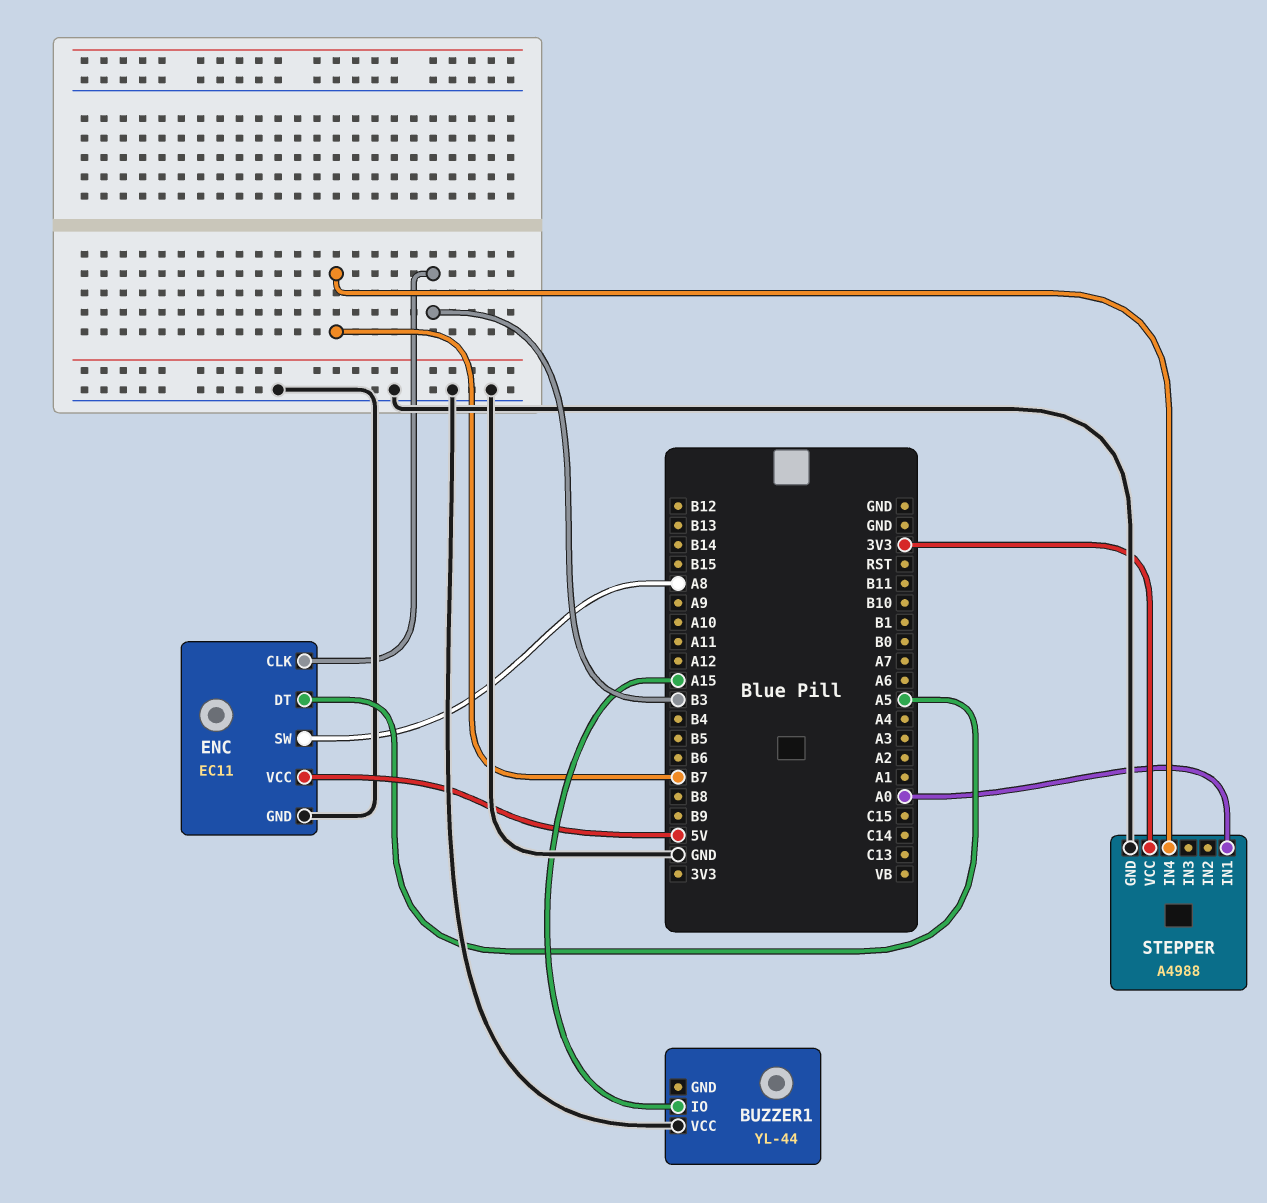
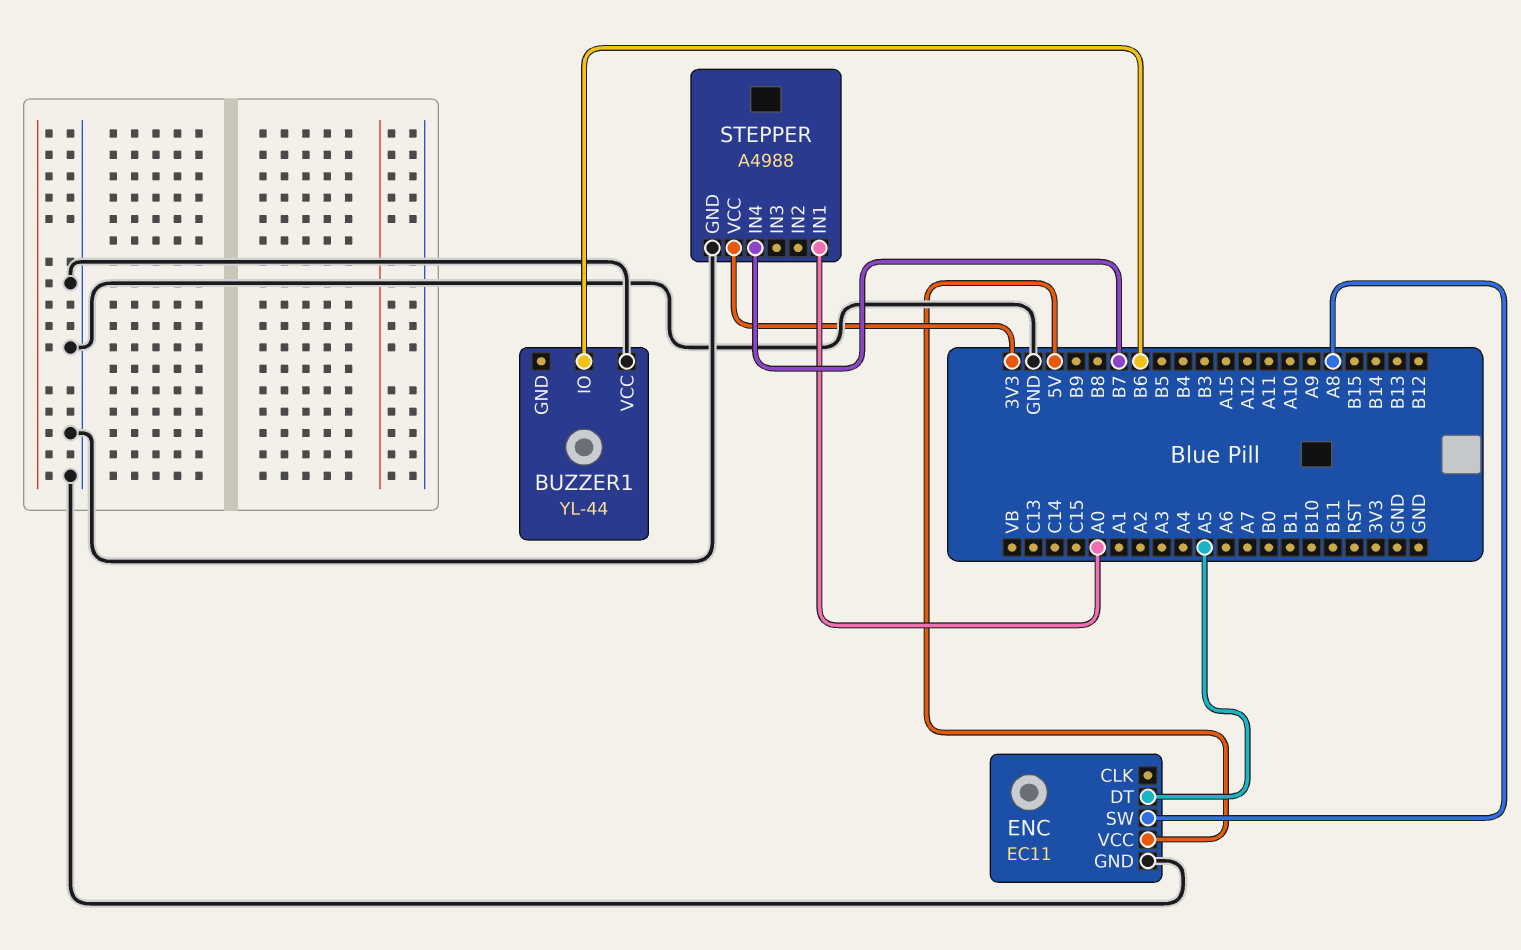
BUZZER1 pin IO: A15 -> B6
ENC pin CLK: B3 -> none

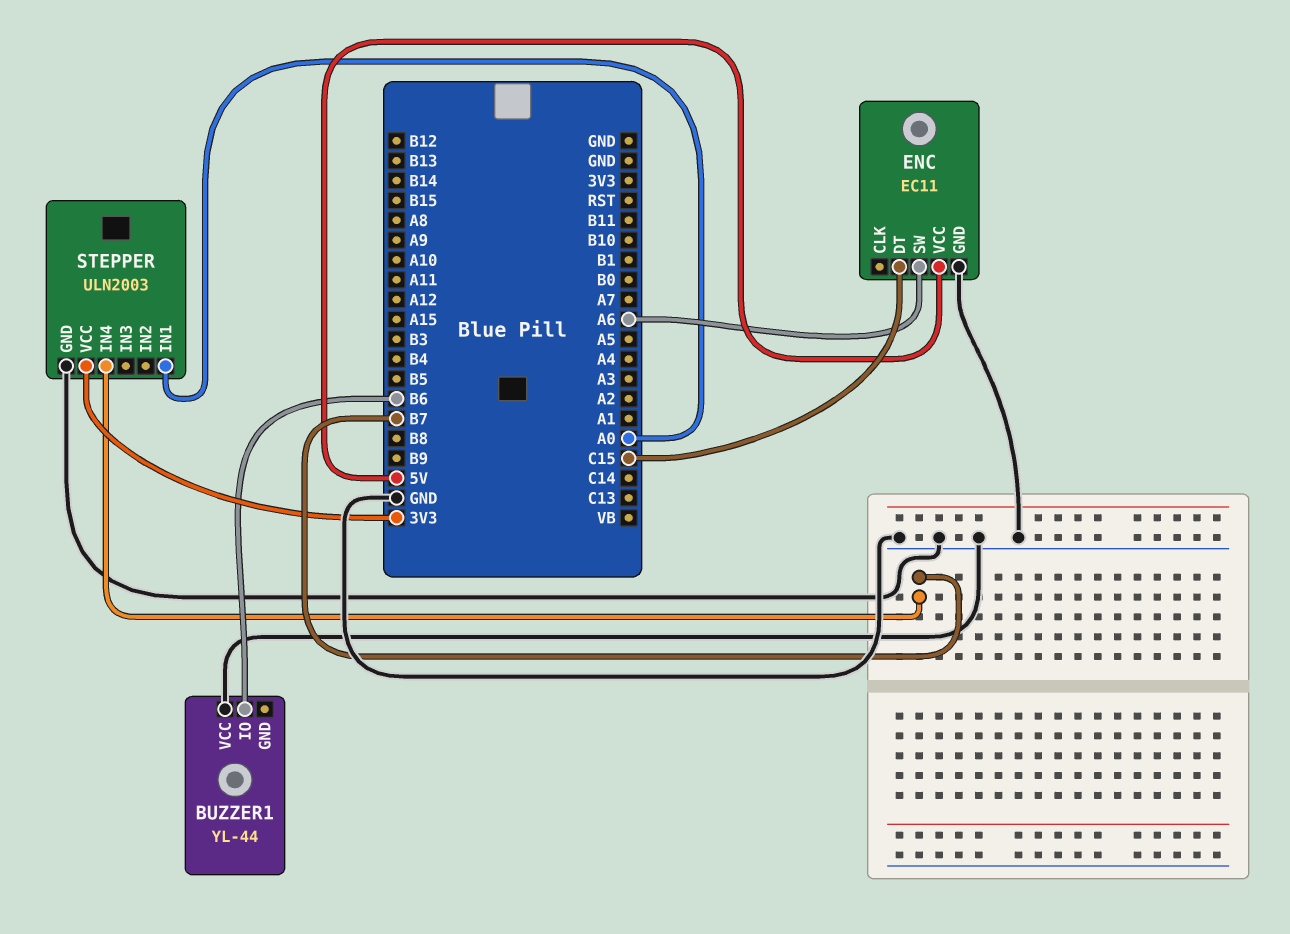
ENC pin DT: A5 -> C15
ENC pin SW: A8 -> A6
STEPPER: A4988 -> ULN2003

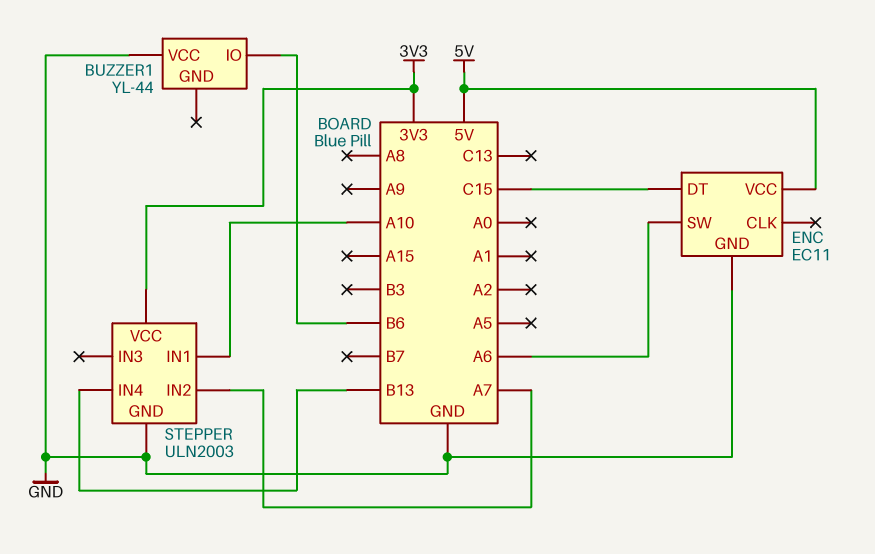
STEPPER pin IN1: A0 -> A10
STEPPER pin IN2: none -> A7
STEPPER pin IN4: B7 -> B13

